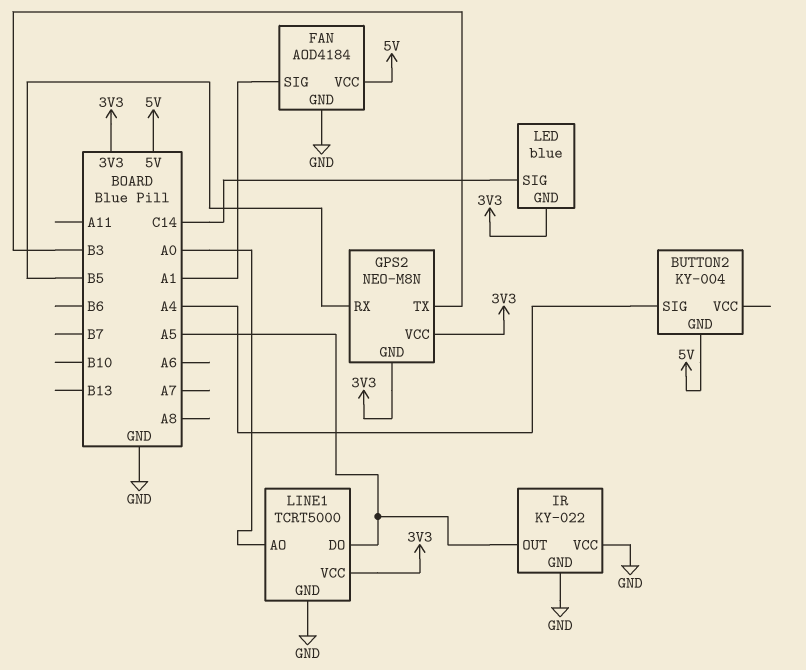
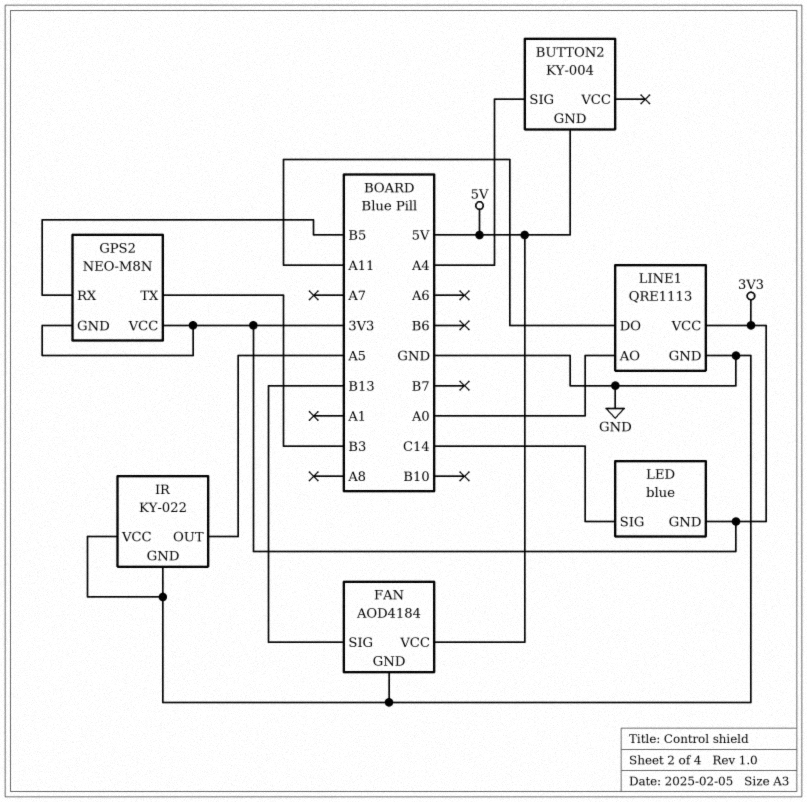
FAN pin SIG: A1 -> B13
LINE1: TCRT5000 -> QRE1113
LINE1 pin DO: A5 -> A11

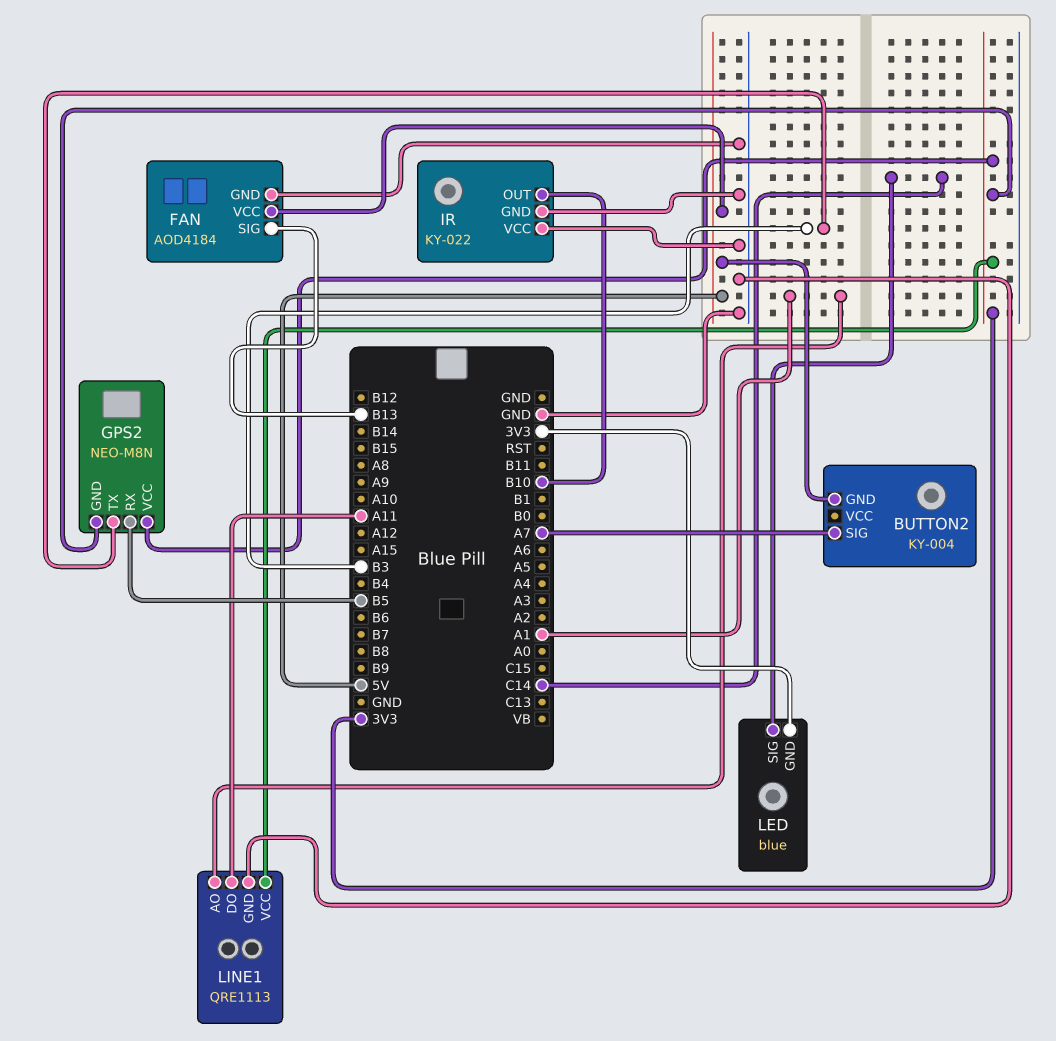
BUTTON2 pin SIG: A4 -> A7
IR pin OUT: A5 -> B10
LINE1 pin AO: A0 -> A1

